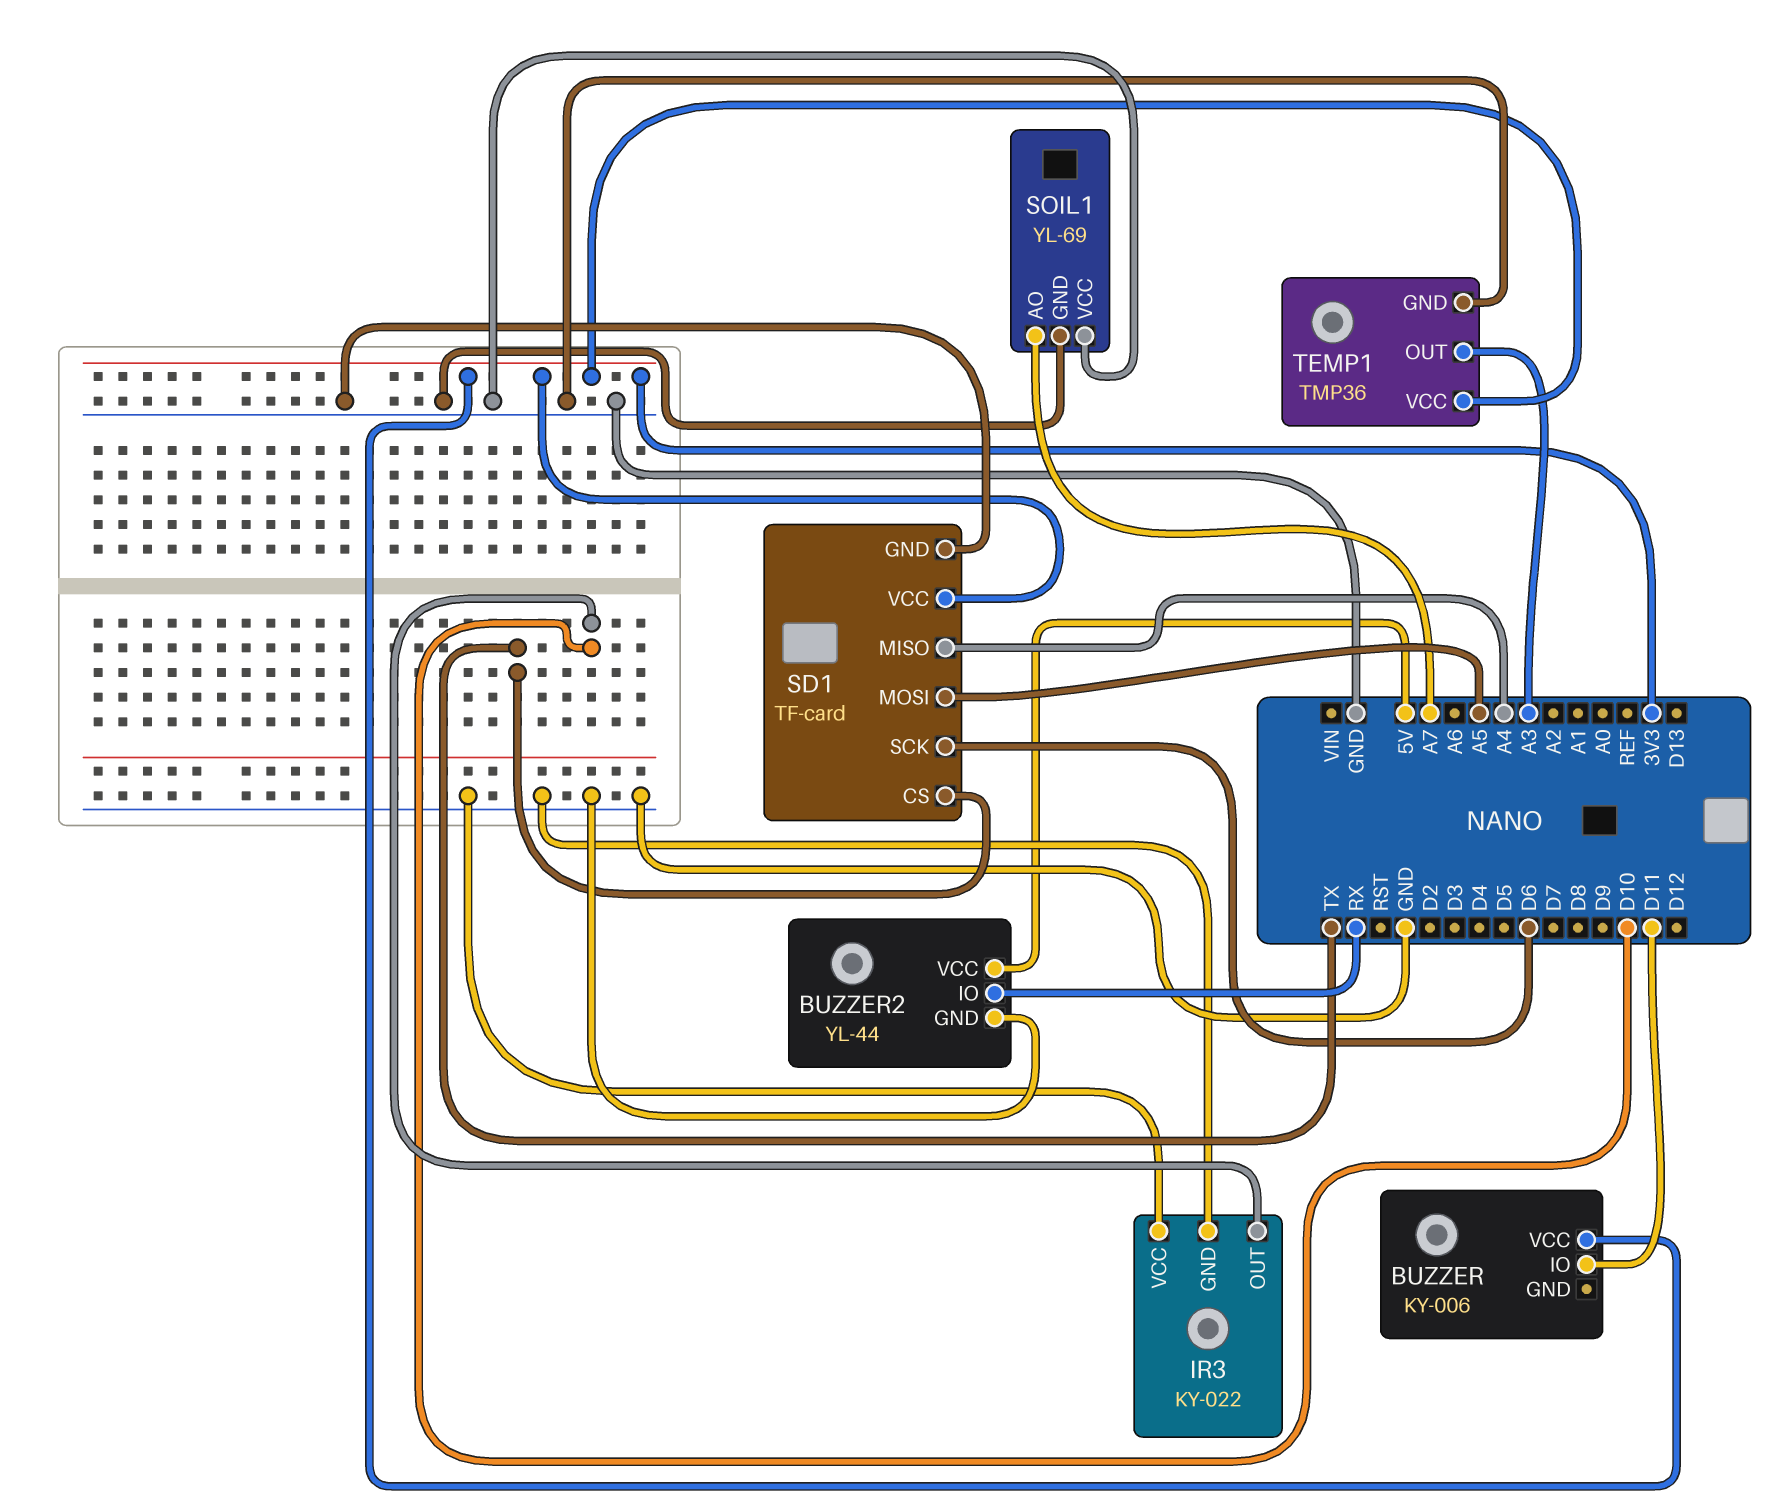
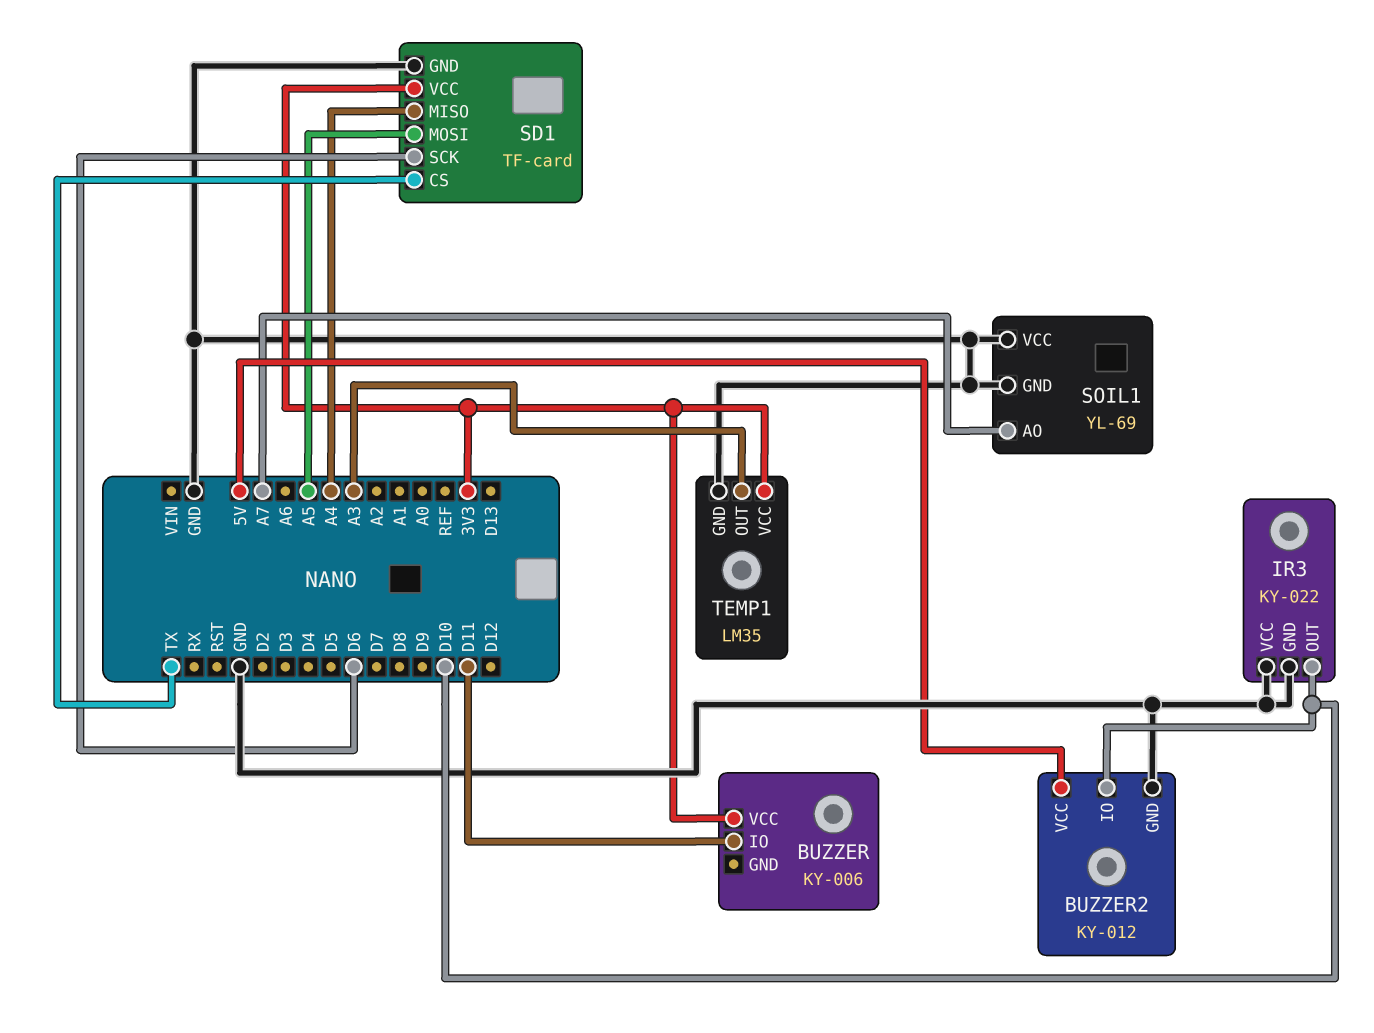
BUZZER2: YL-44 -> KY-012
BUZZER2 pin IO: RX -> D10
TEMP1: TMP36 -> LM35

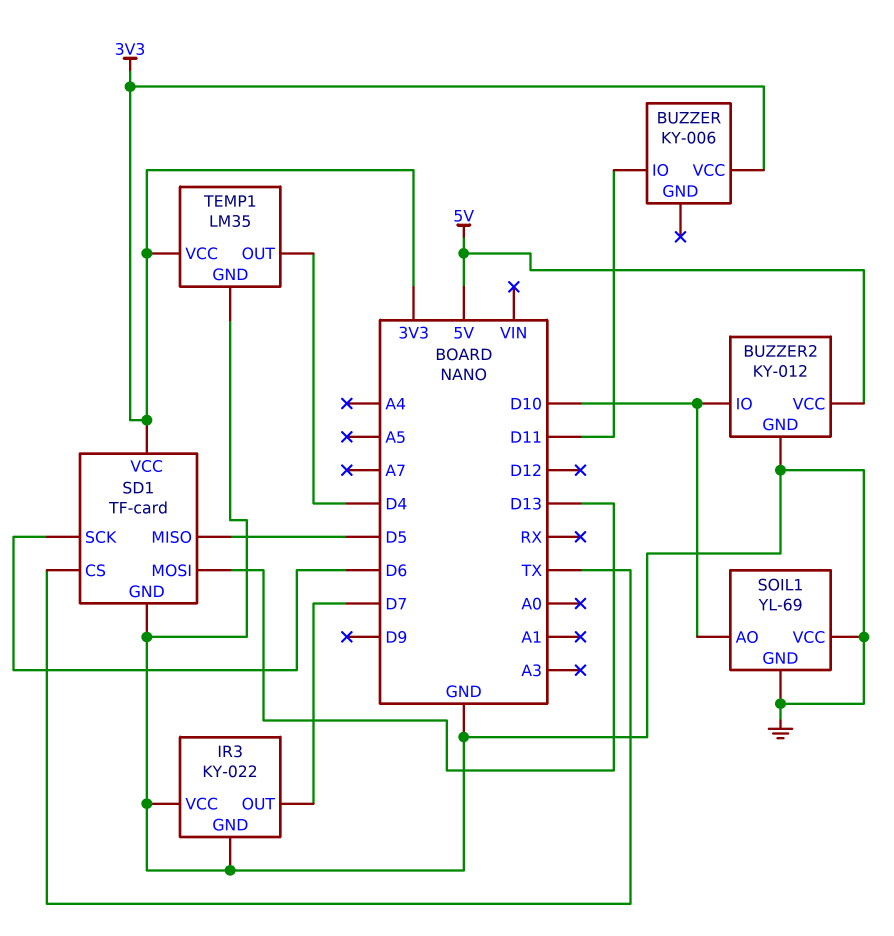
IR3 pin OUT: D10 -> D7
SD1 pin MISO: A4 -> D5
SD1 pin MOSI: A5 -> D13
SOIL1 pin AO: A7 -> D10
TEMP1 pin OUT: A3 -> D4

